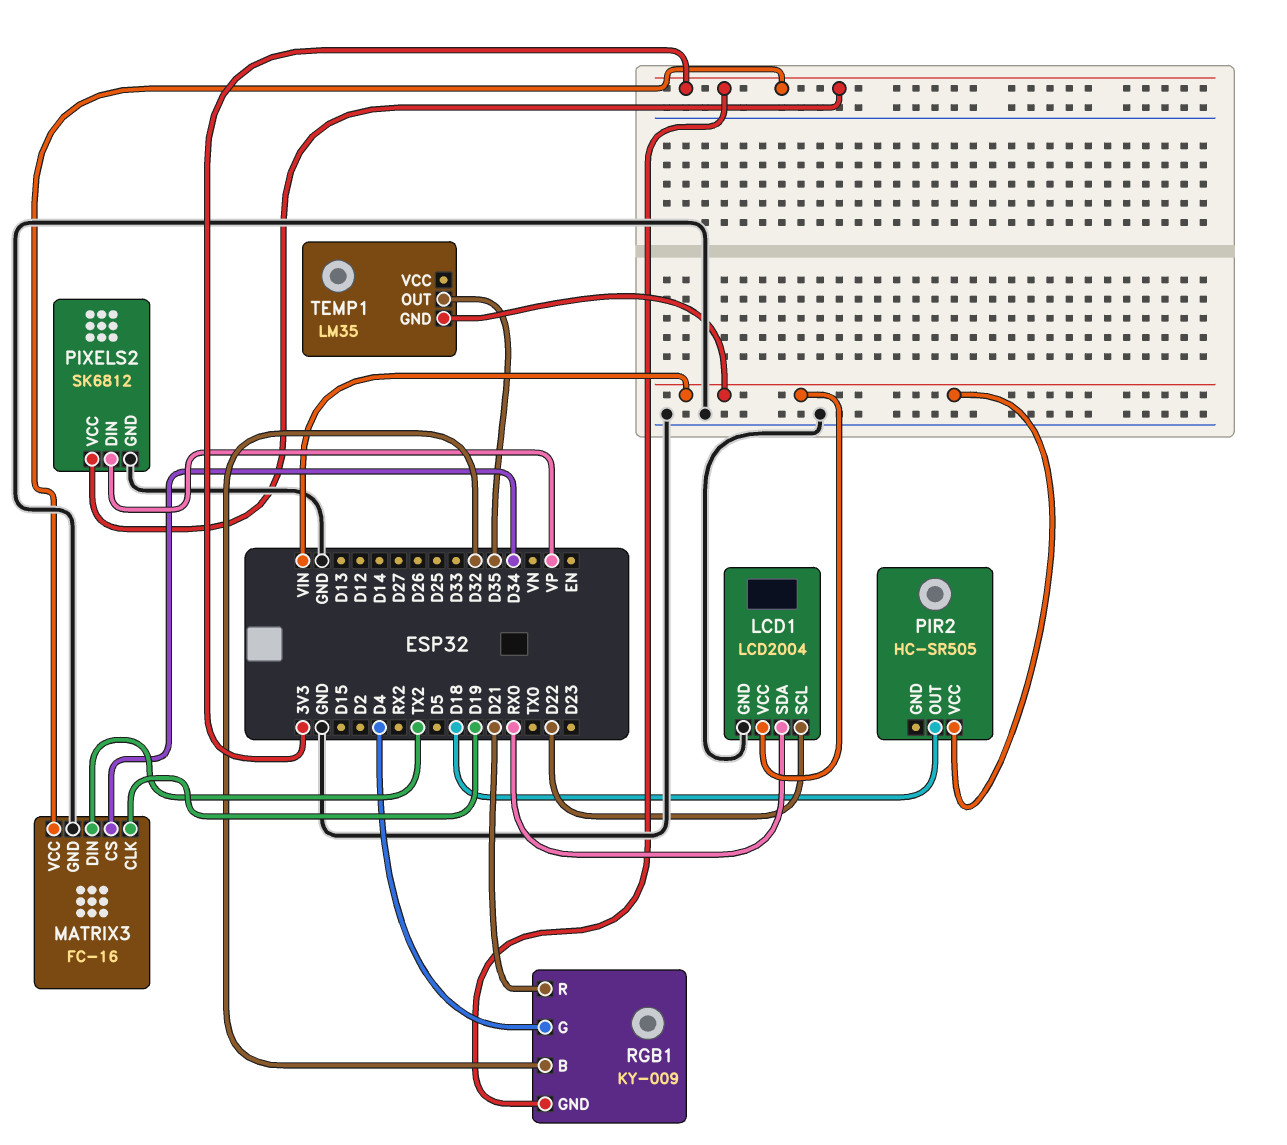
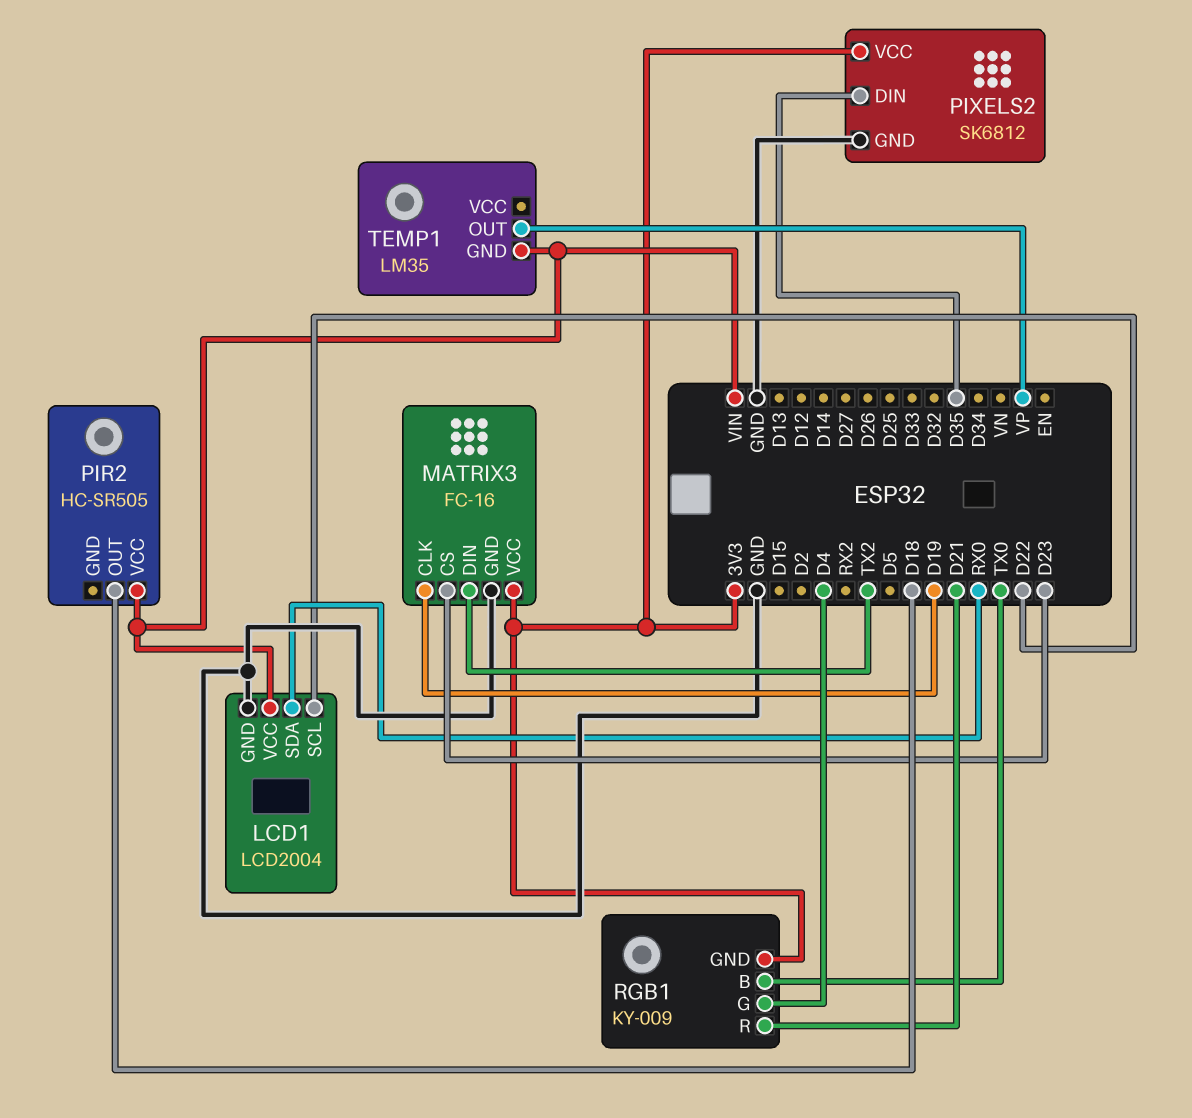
MATRIX3 pin CS: D34 -> D23
PIXELS2 pin DIN: VP -> D35
RGB1 pin B: D32 -> TX0
TEMP1 pin OUT: D35 -> VP

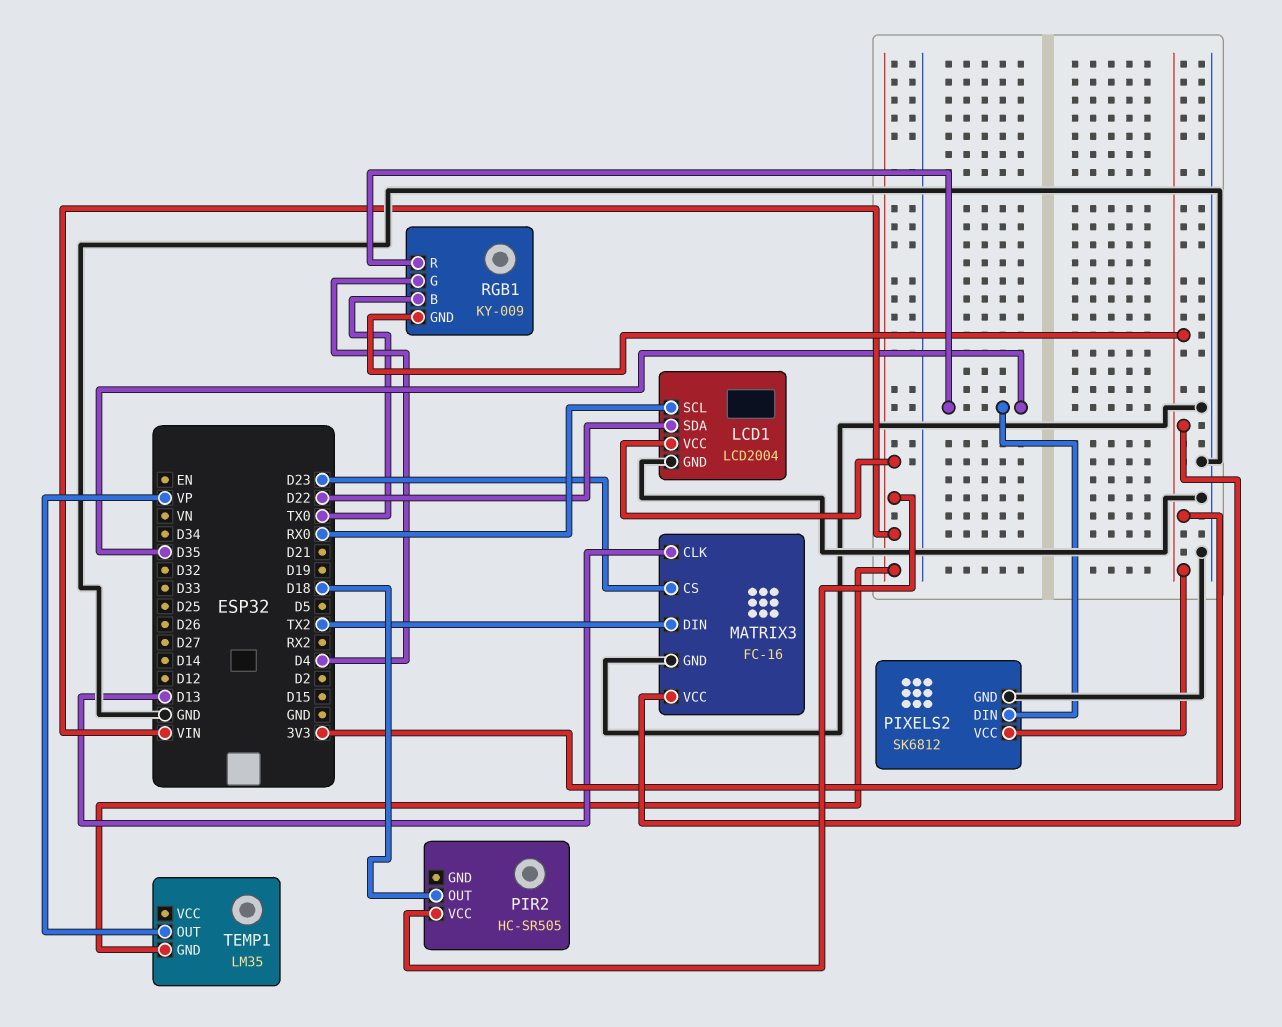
LCD1 pin SCL: D22 -> RX0
LCD1 pin SDA: RX0 -> D22
MATRIX3 pin CLK: D19 -> D13
RGB1 pin R: D21 -> D35

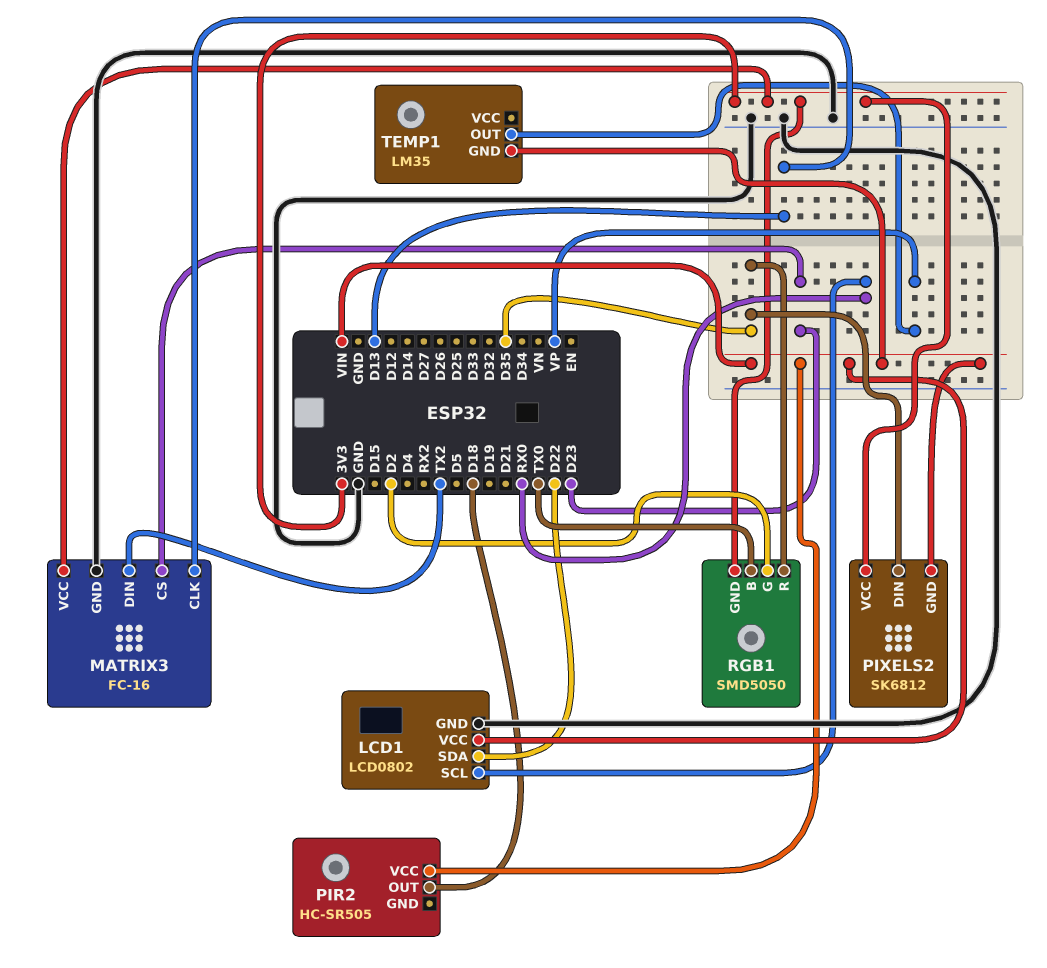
LCD1: LCD2004 -> LCD0802
PIXELS2 pin GND: GND -> VIN
RGB1: KY-009 -> SMD5050
RGB1 pin G: D4 -> D2

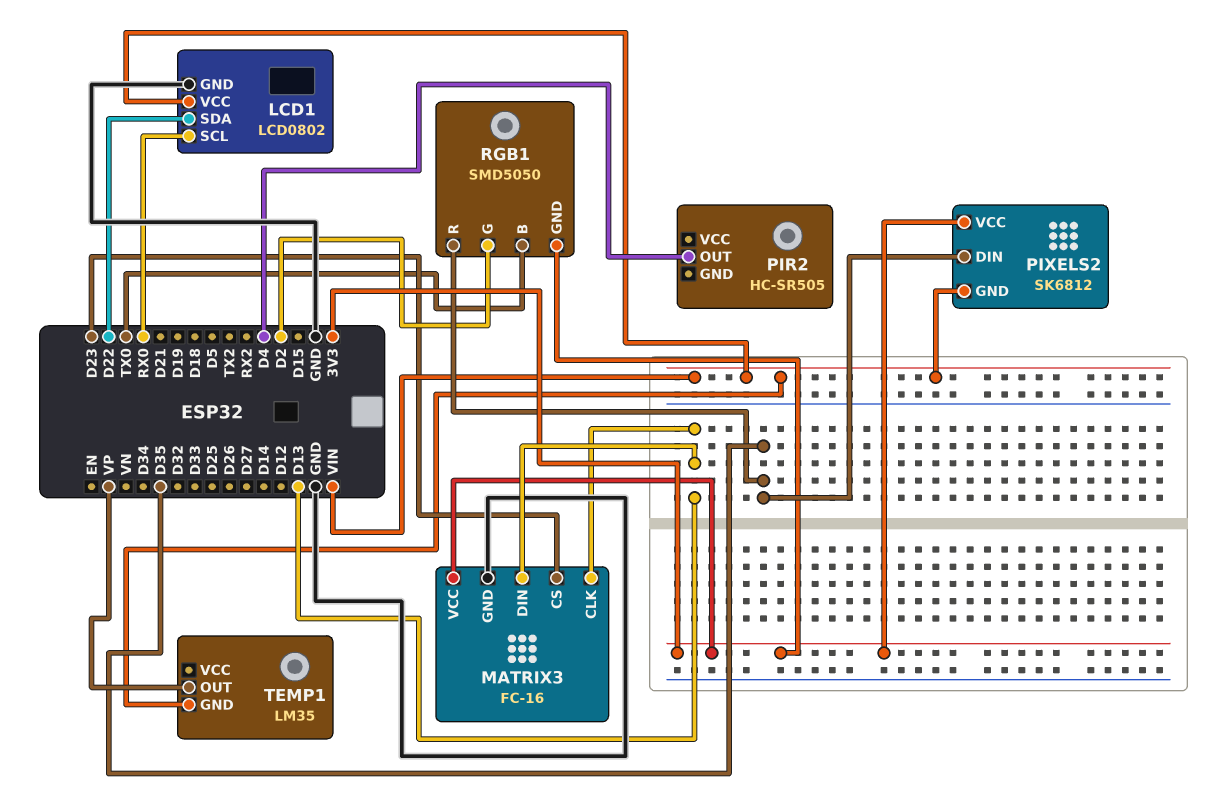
MATRIX3 pin DIN: TX2 -> D13
PIR2 pin OUT: D18 -> D4
PIR2 pin VCC: VIN -> none

